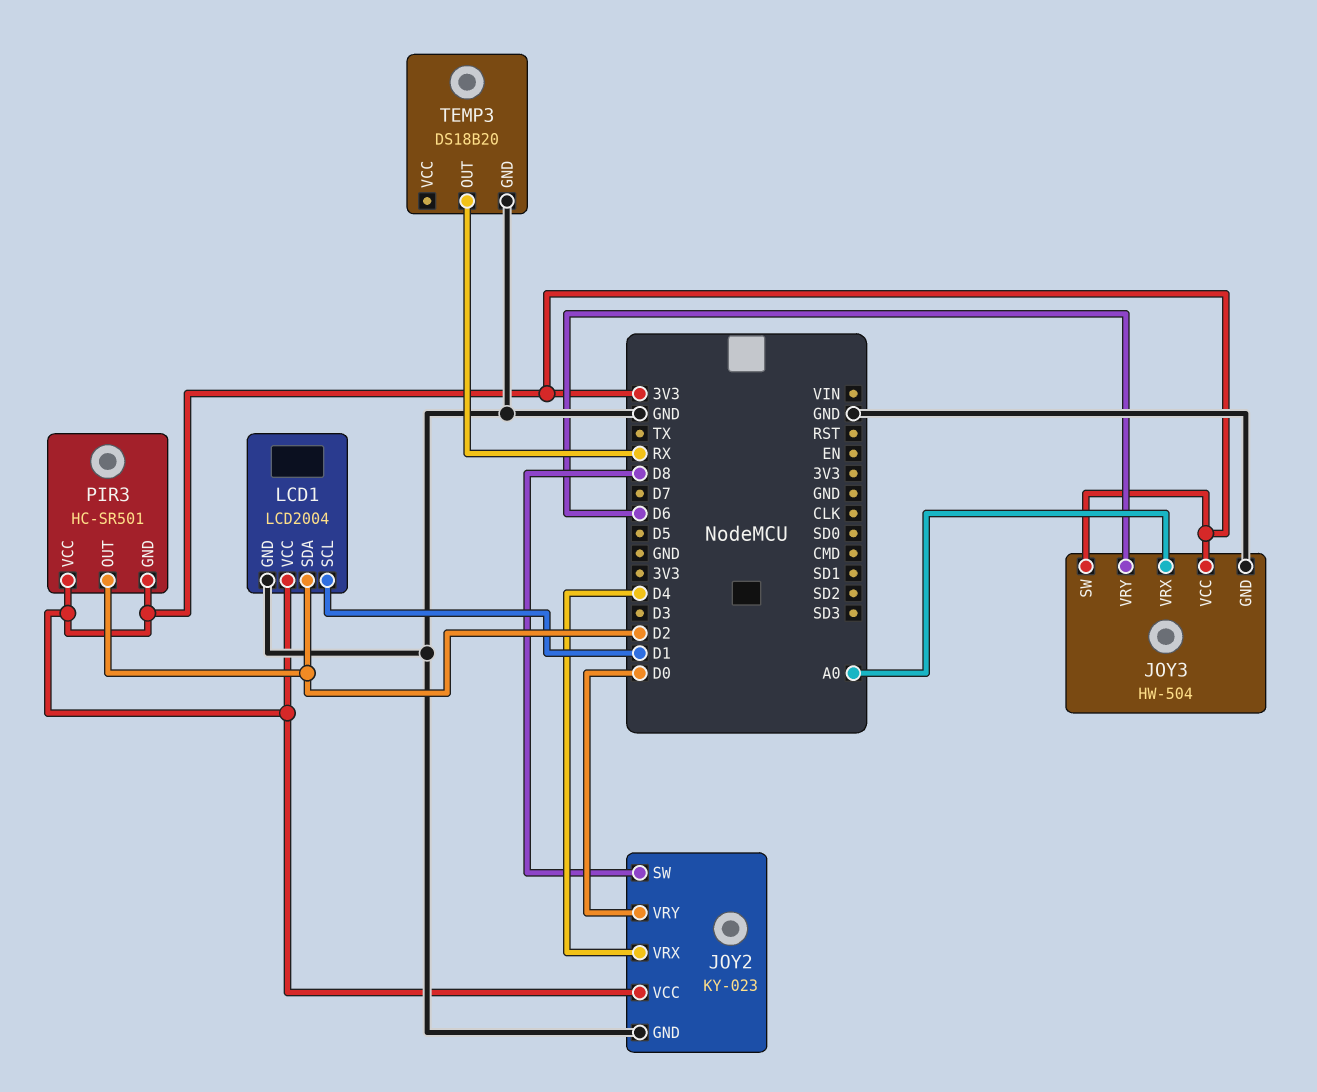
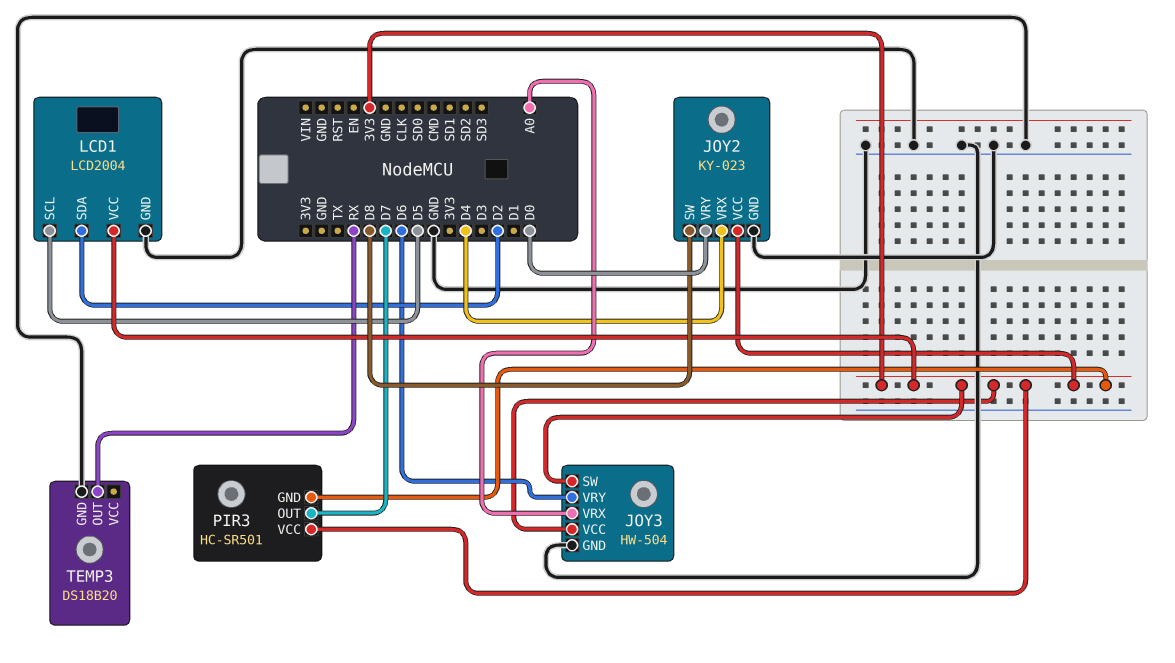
LCD1 pin SCL: D1 -> D5
PIR3 pin OUT: D2 -> D7

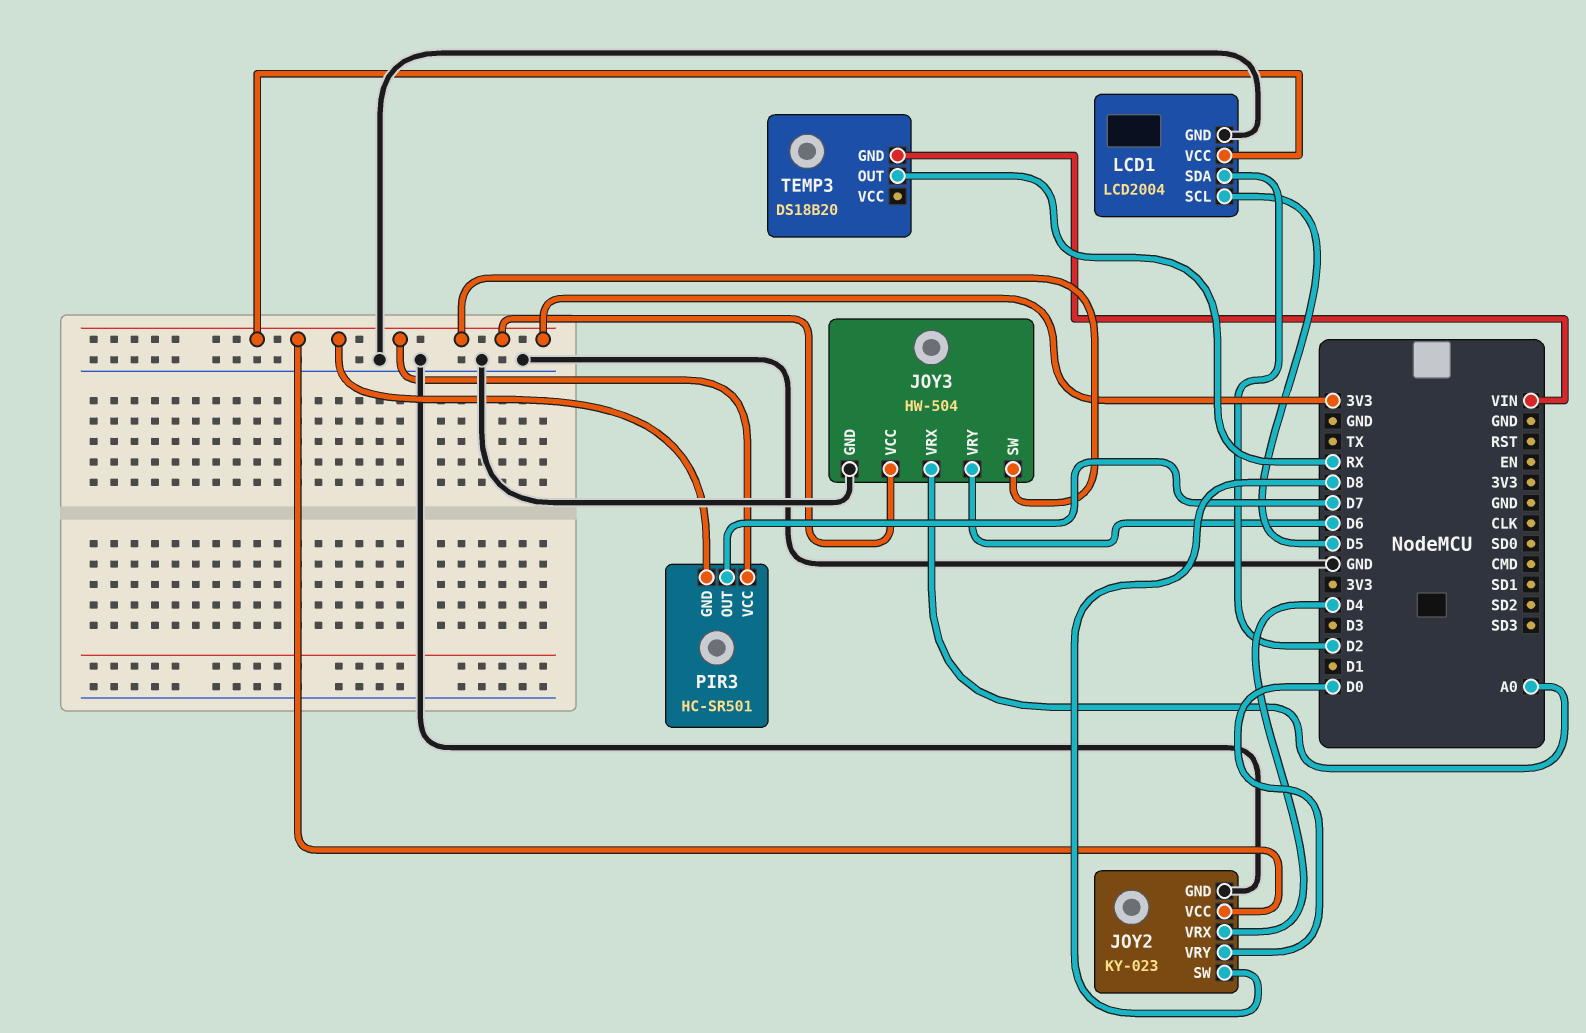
TEMP3 pin GND: GND -> VIN

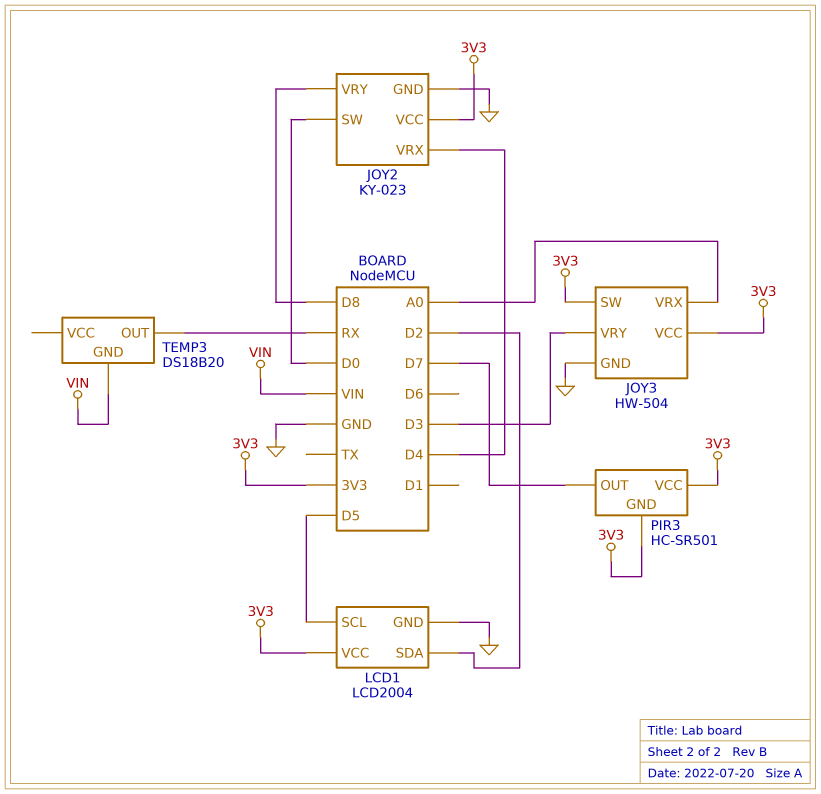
JOY2 pin SW: D8 -> D0
JOY2 pin VRY: D0 -> D8
JOY3 pin VRY: D6 -> D3

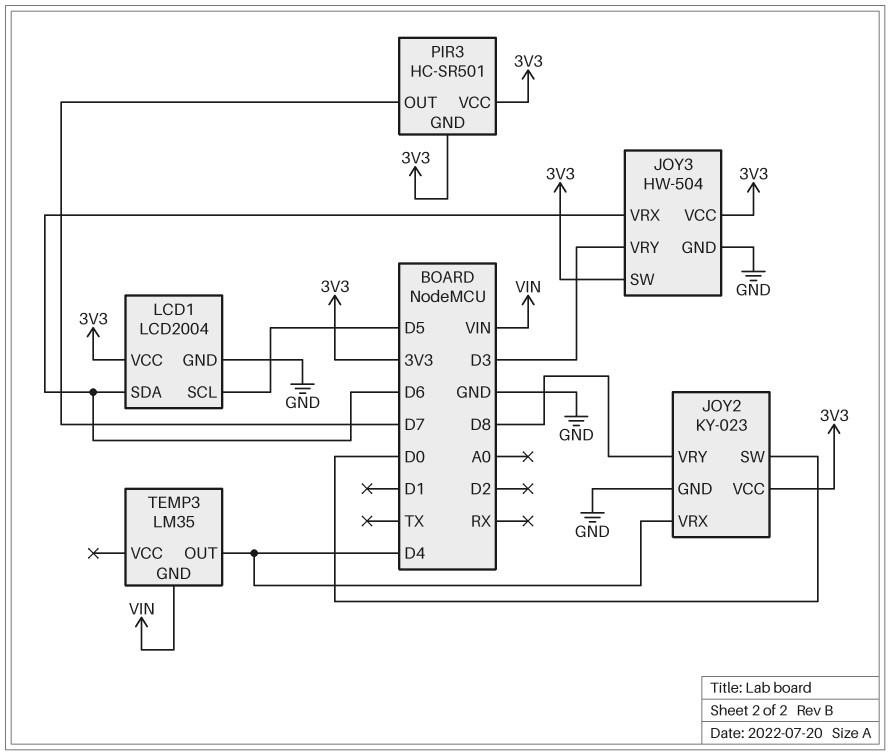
JOY3 pin VRX: A0 -> D6
LCD1 pin SDA: D2 -> D6
TEMP3: DS18B20 -> LM35
TEMP3 pin OUT: RX -> D4

